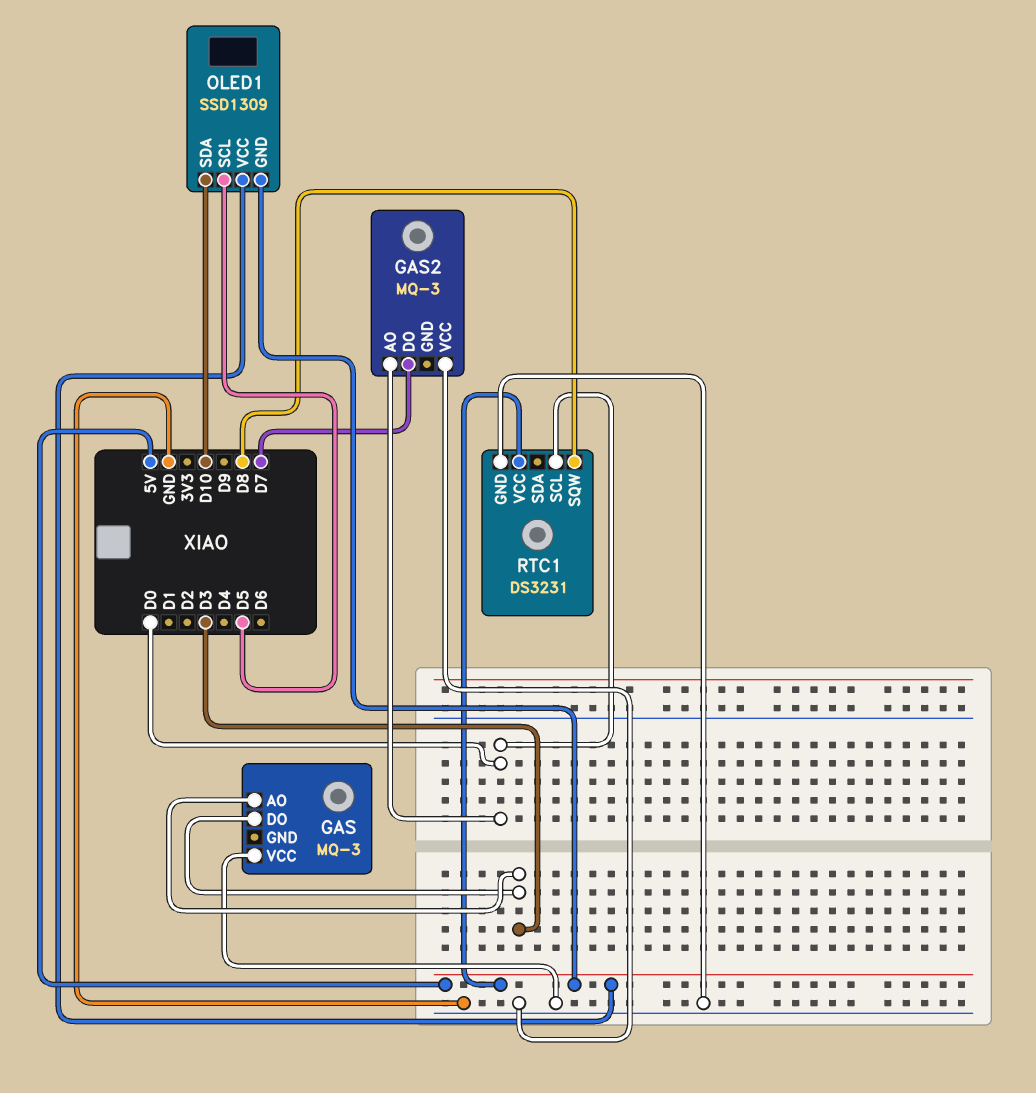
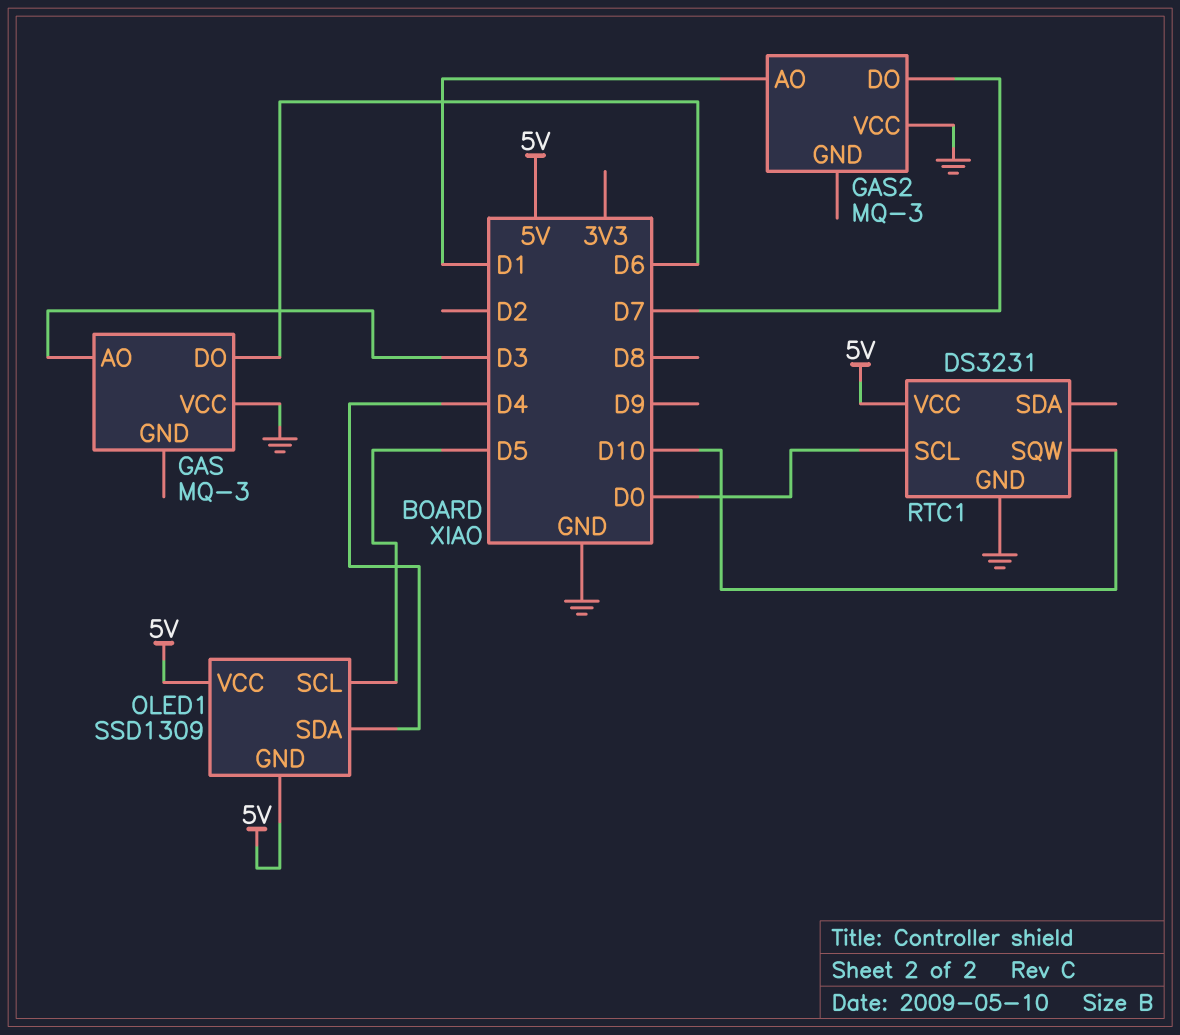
GAS pin DO: D3 -> D6
GAS2 pin AO: D0 -> D1
OLED1 pin SDA: D10 -> D4
RTC1 pin SQW: D8 -> D10

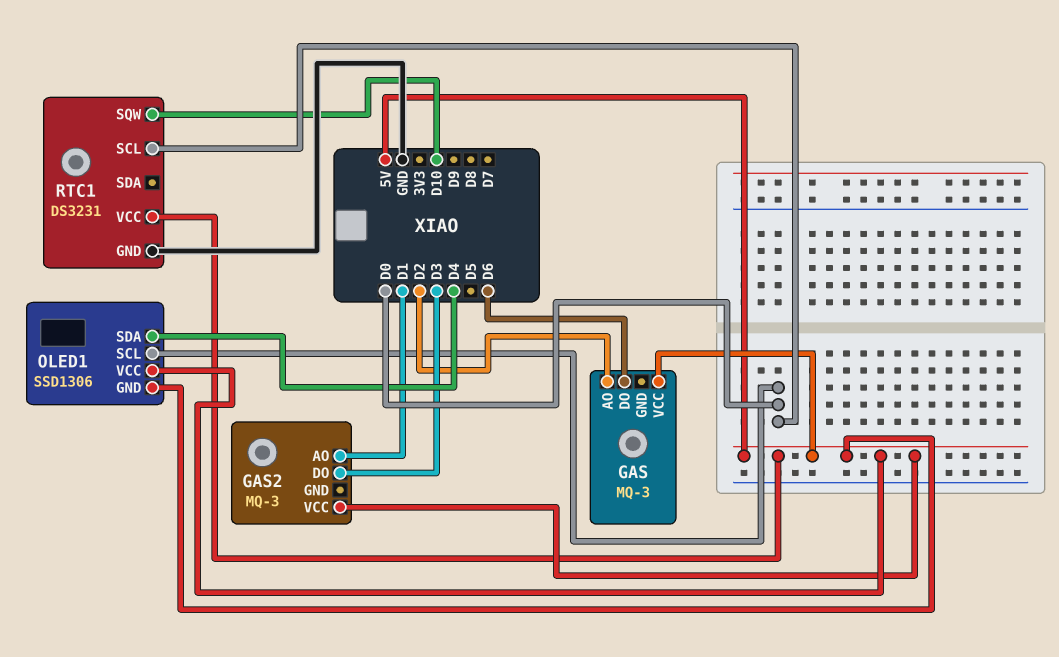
GAS pin AO: D3 -> D2
GAS pin VCC: GND -> 5V
GAS2 pin DO: D7 -> D3
GAS2 pin VCC: GND -> 5V
OLED1: SSD1309 -> SSD1306
OLED1 pin SCL: D5 -> D0

